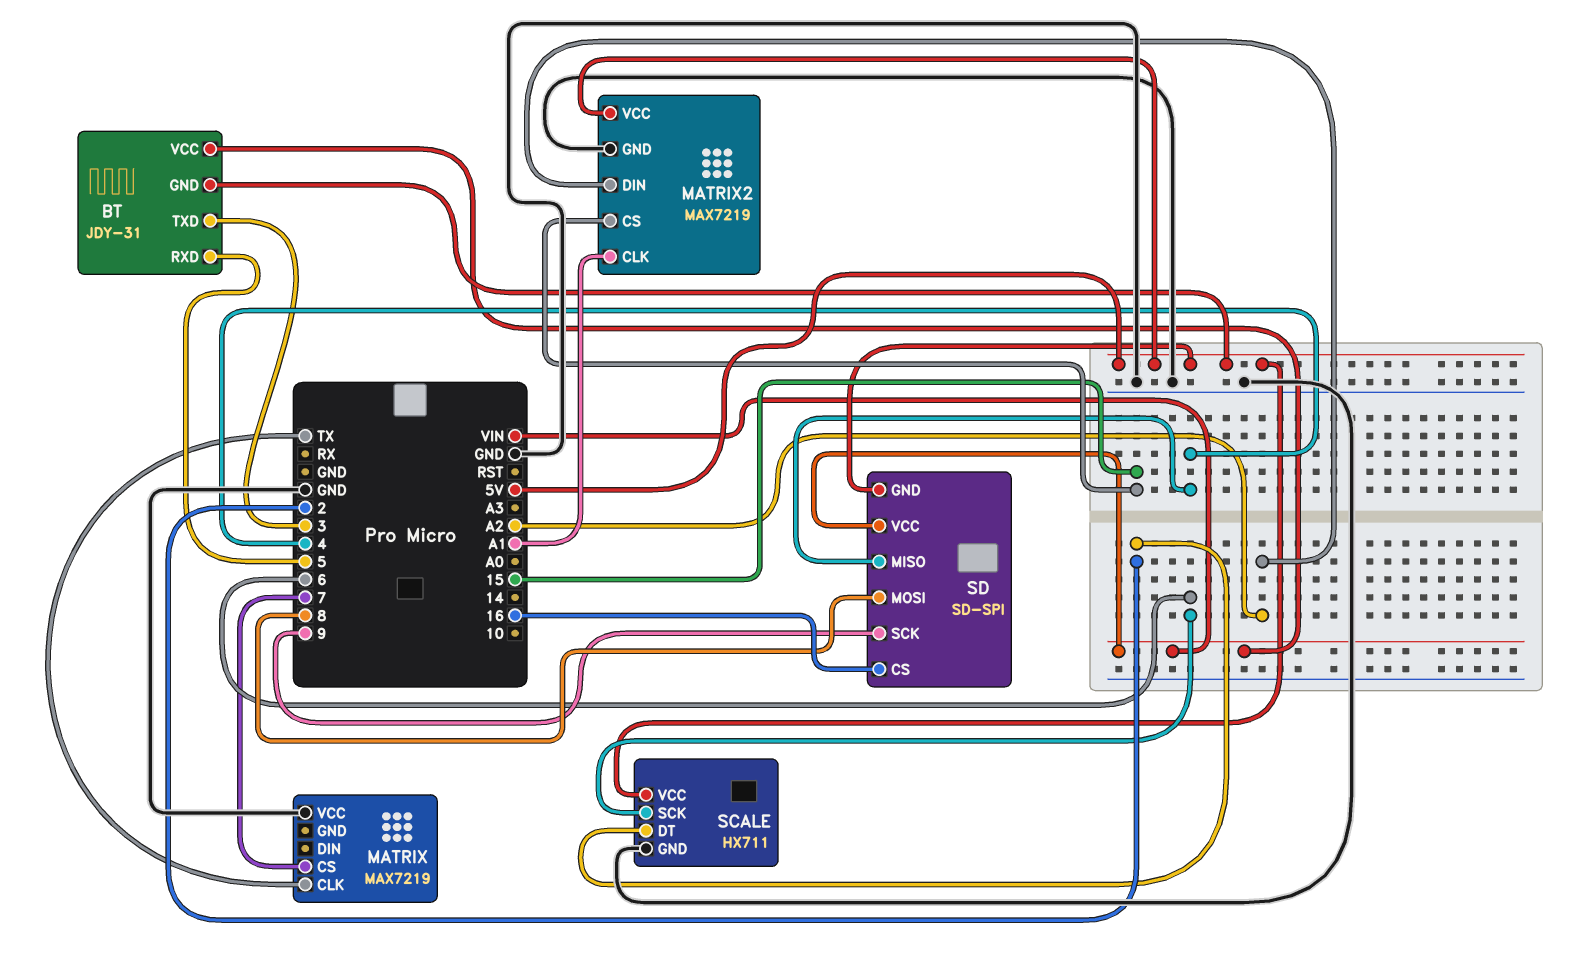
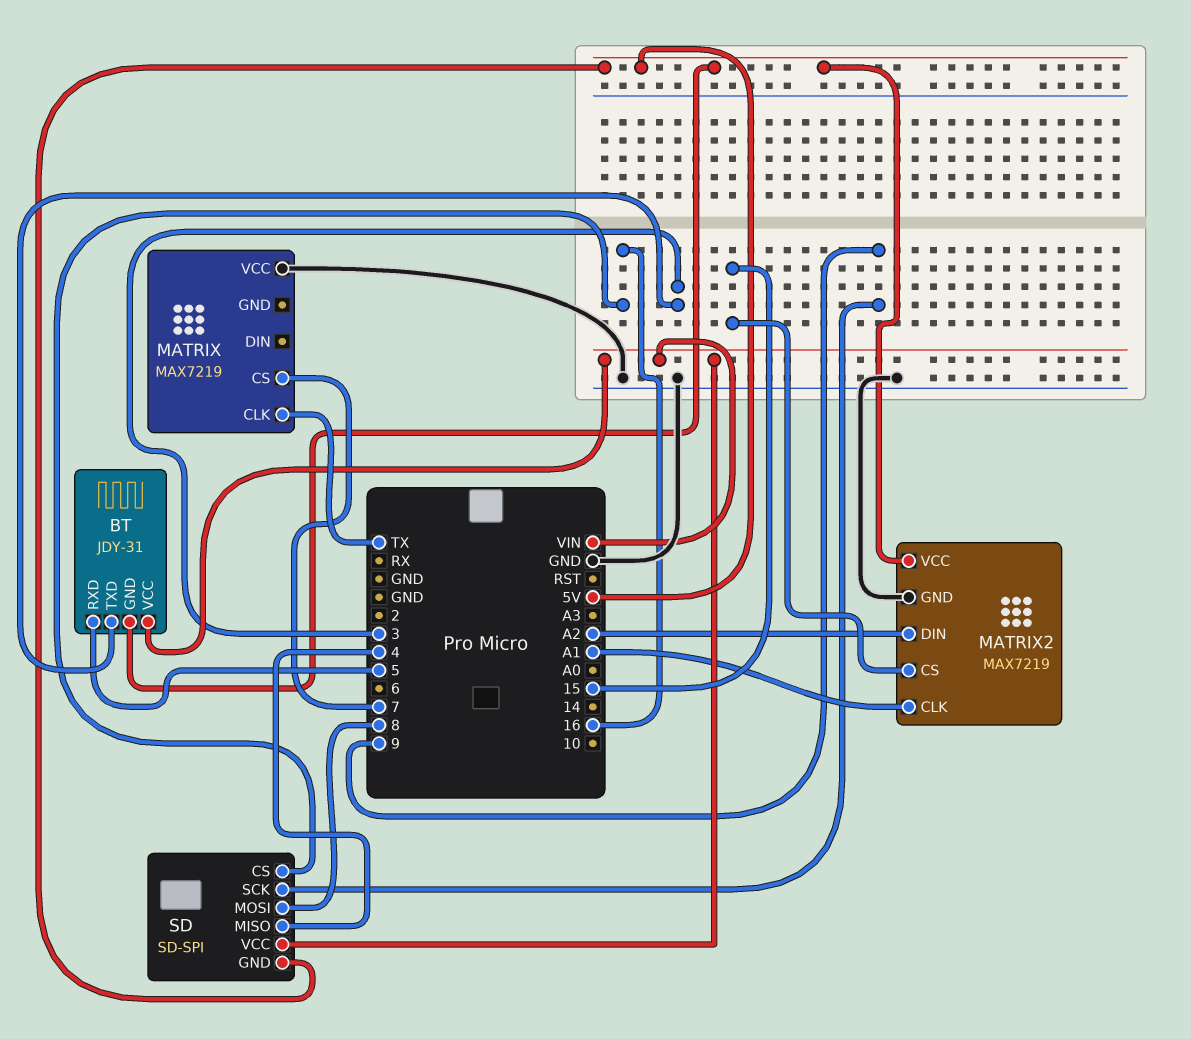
SCALE: HX711 -> none
SCALE pin DT: 2 -> none
SCALE pin GND: GND -> none
SCALE pin SCK: 6 -> none
SCALE pin VCC: 5V -> none

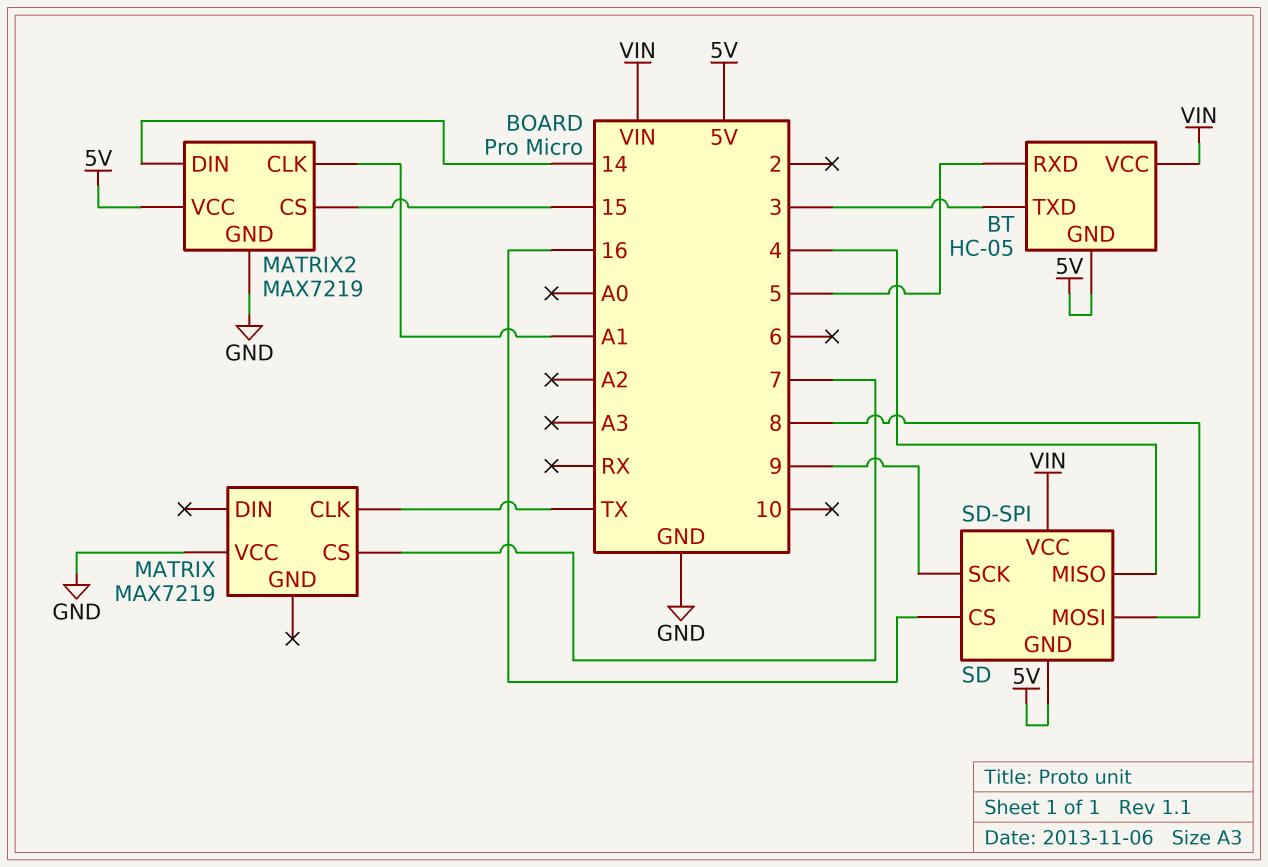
BT: JDY-31 -> HC-05
MATRIX2 pin DIN: A2 -> 14

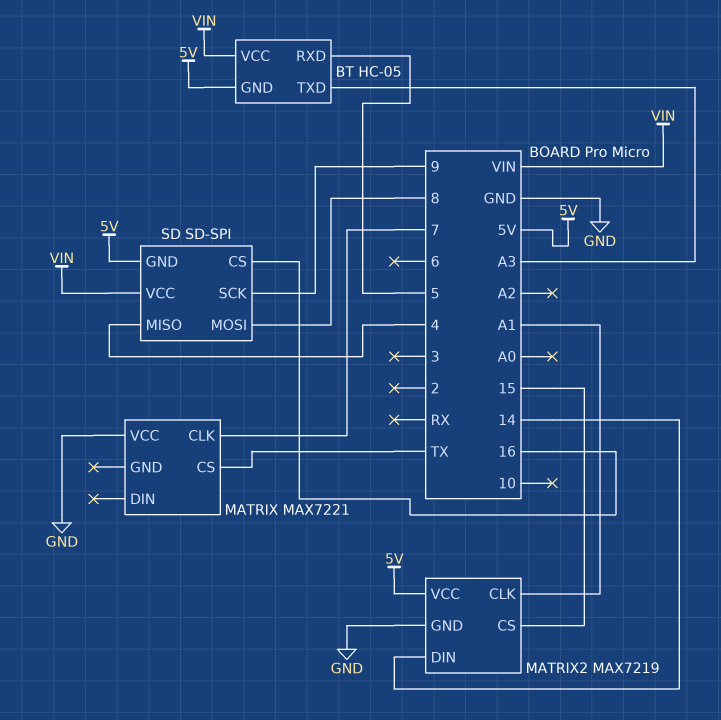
BT pin TXD: 3 -> A3
MATRIX: MAX7219 -> MAX7221
MATRIX pin CLK: TX -> 7
MATRIX pin CS: 7 -> TX

